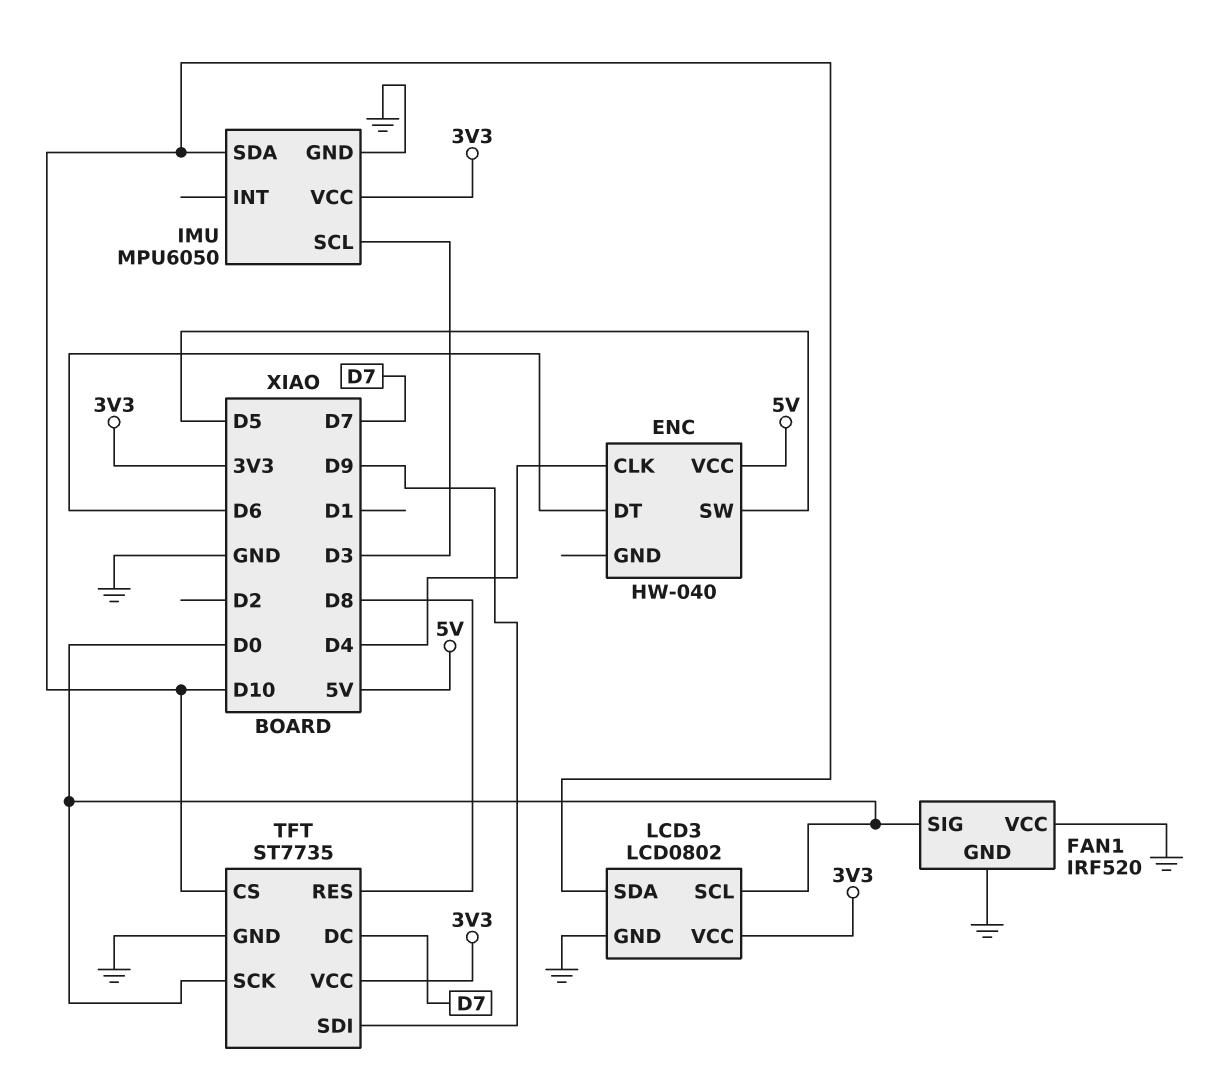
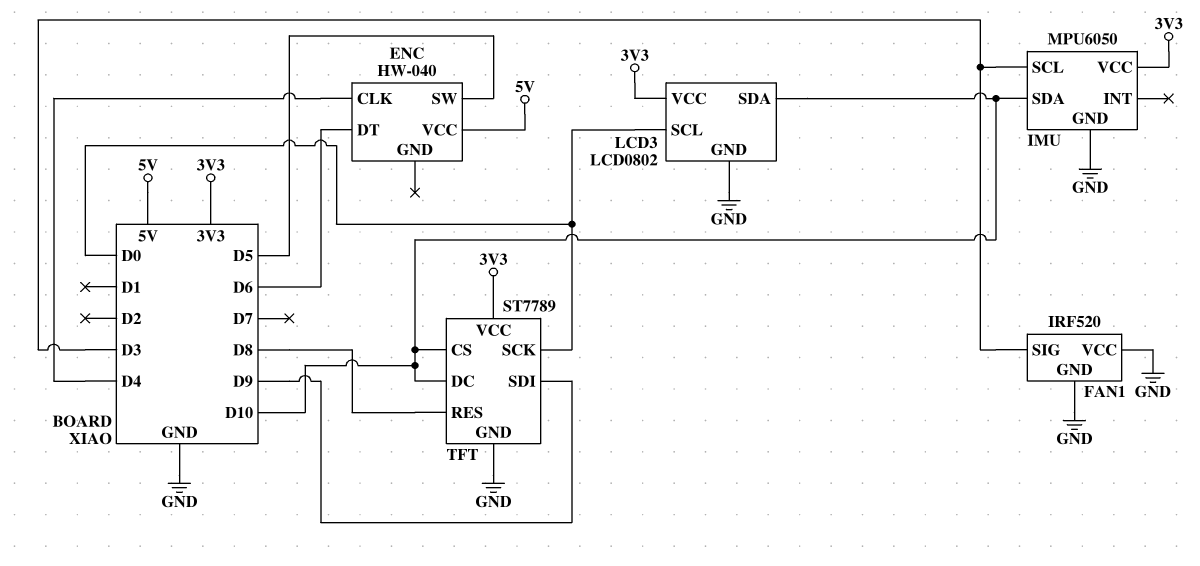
FAN1 pin SIG: D0 -> D3
TFT: ST7735 -> ST7789
TFT pin DC: D7 -> D10

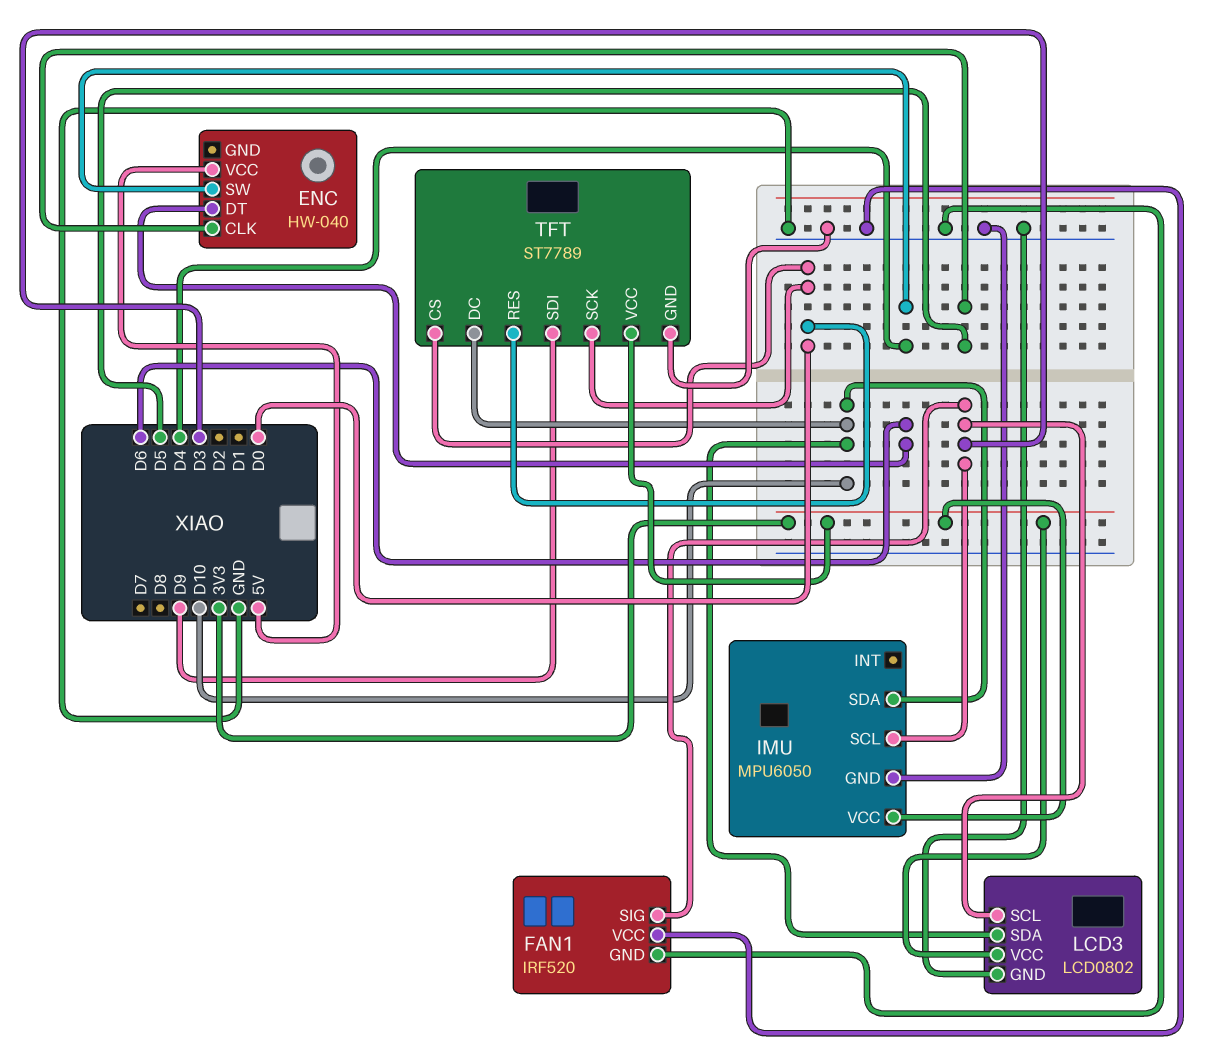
ENC pin CLK: D4 -> D5
ENC pin SW: D5 -> D4
LCD3 pin SCL: D0 -> D3
TFT pin CS: D10 -> D0
TFT pin RES: D8 -> D0

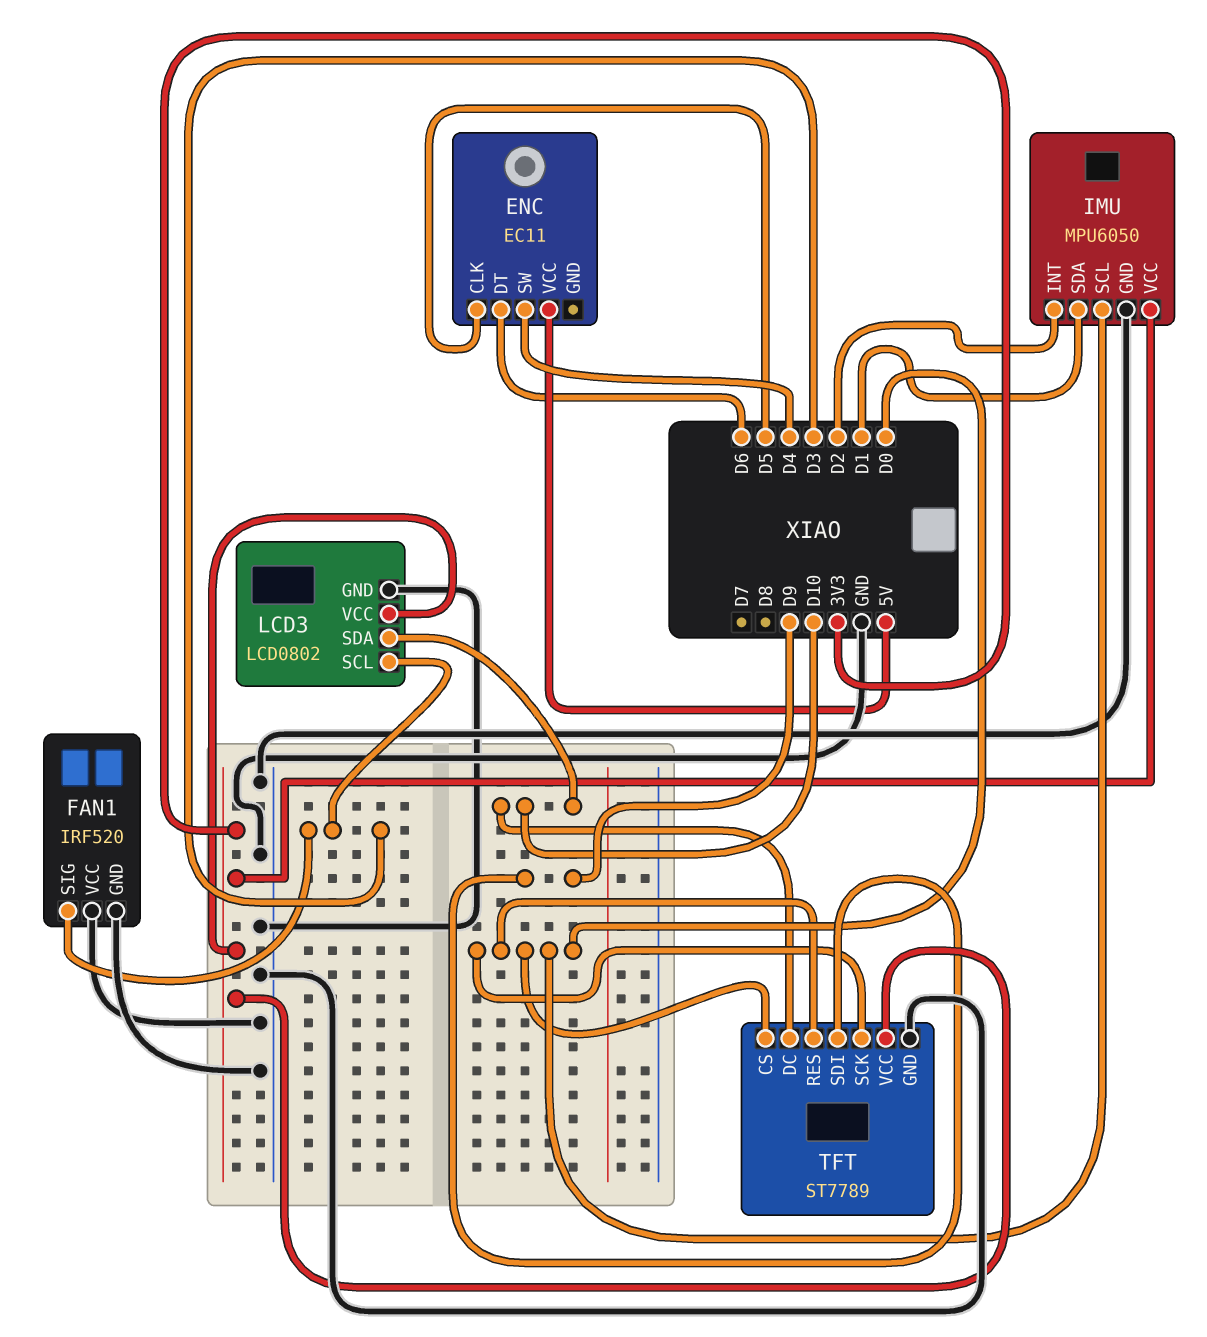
ENC: HW-040 -> EC11
IMU pin INT: none -> D2
IMU pin SCL: D3 -> D0
IMU pin SDA: D10 -> D1

